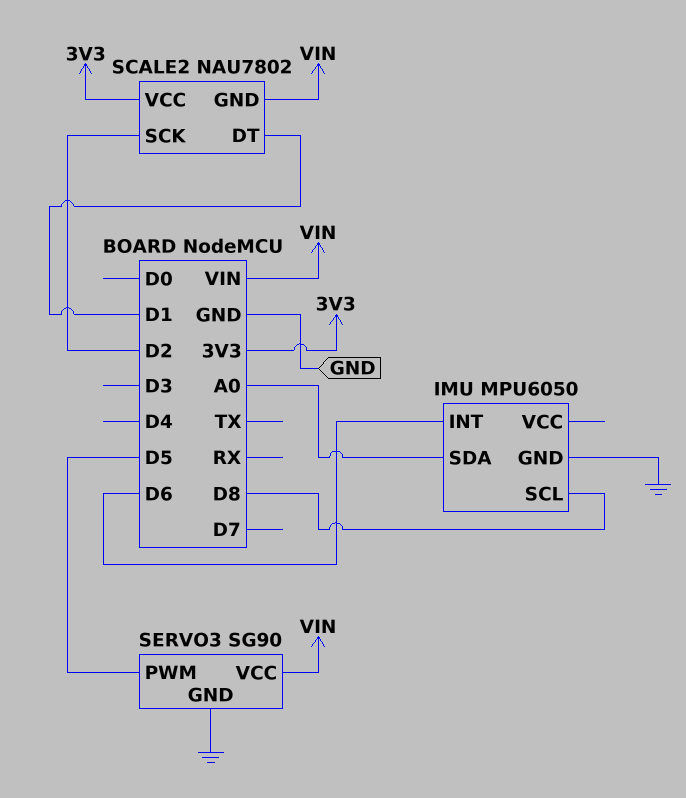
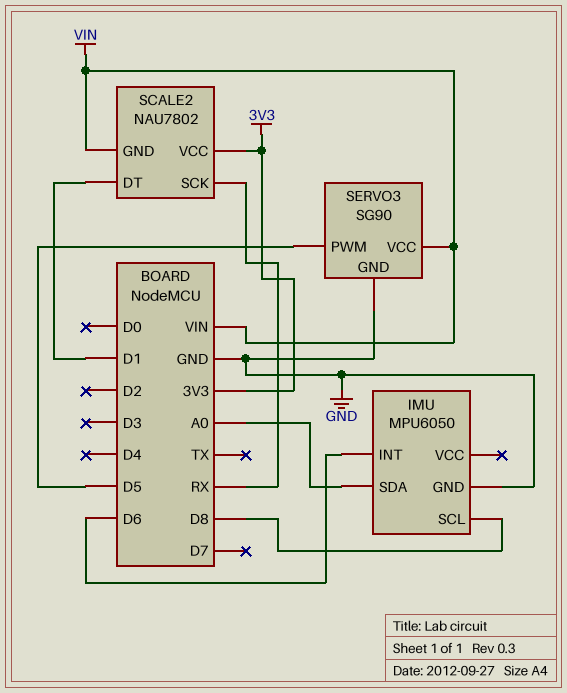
SCALE2 pin SCK: D2 -> RX

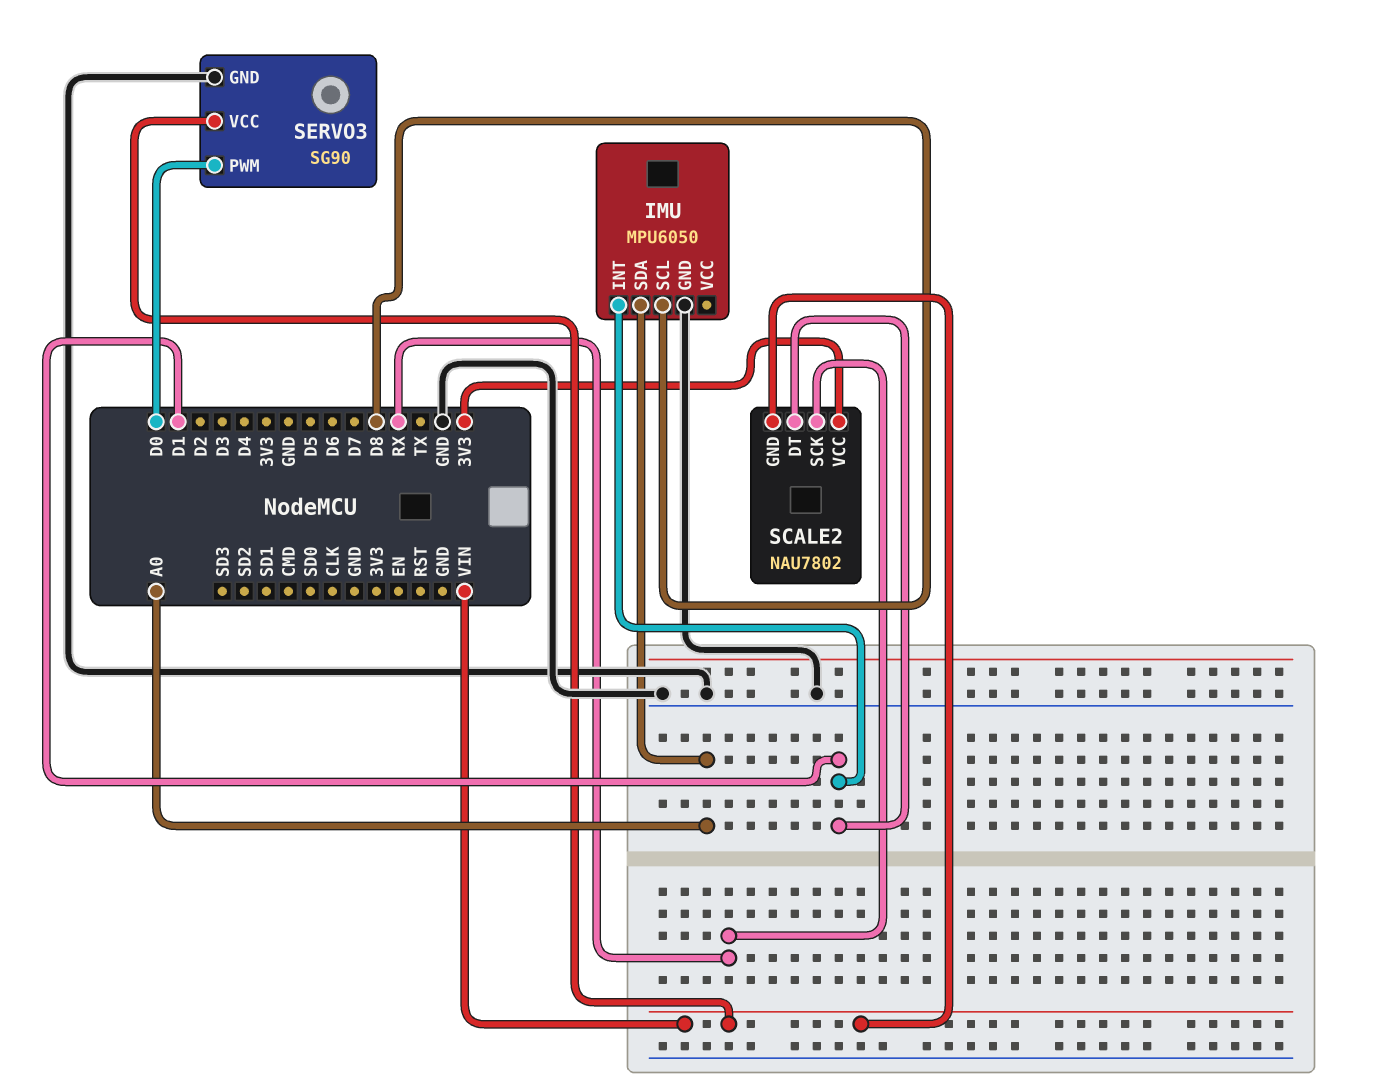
IMU pin INT: D6 -> D1
SERVO3 pin PWM: D5 -> D0

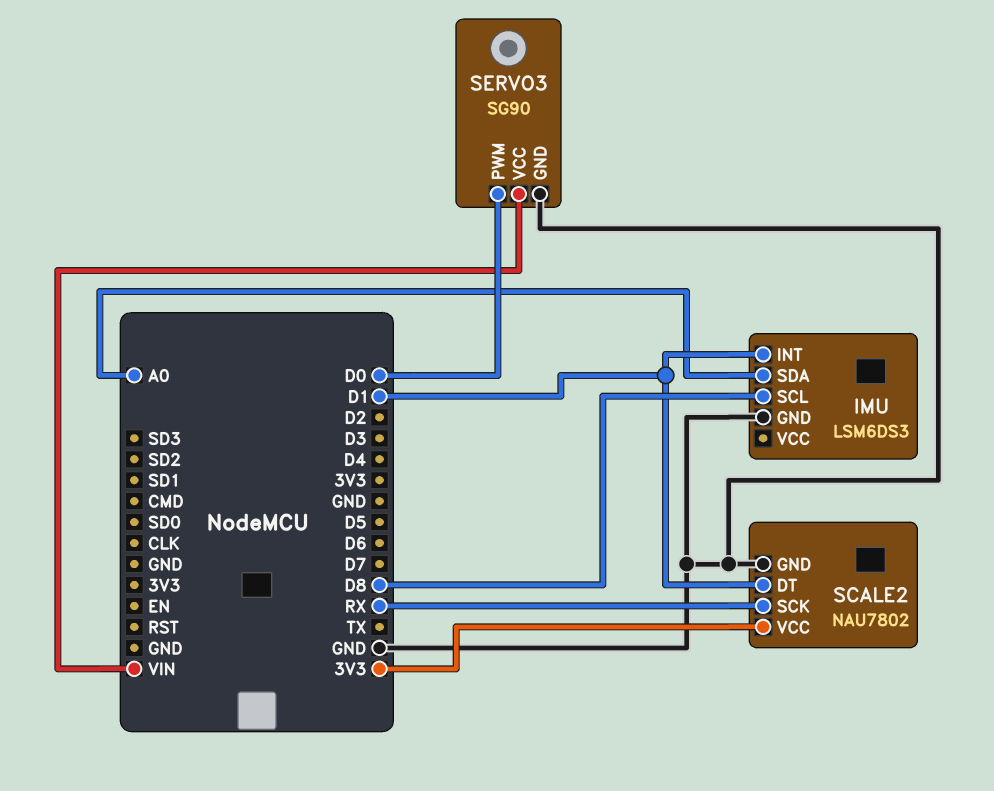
IMU: MPU6050 -> LSM6DS3
SCALE2 pin GND: VIN -> GND

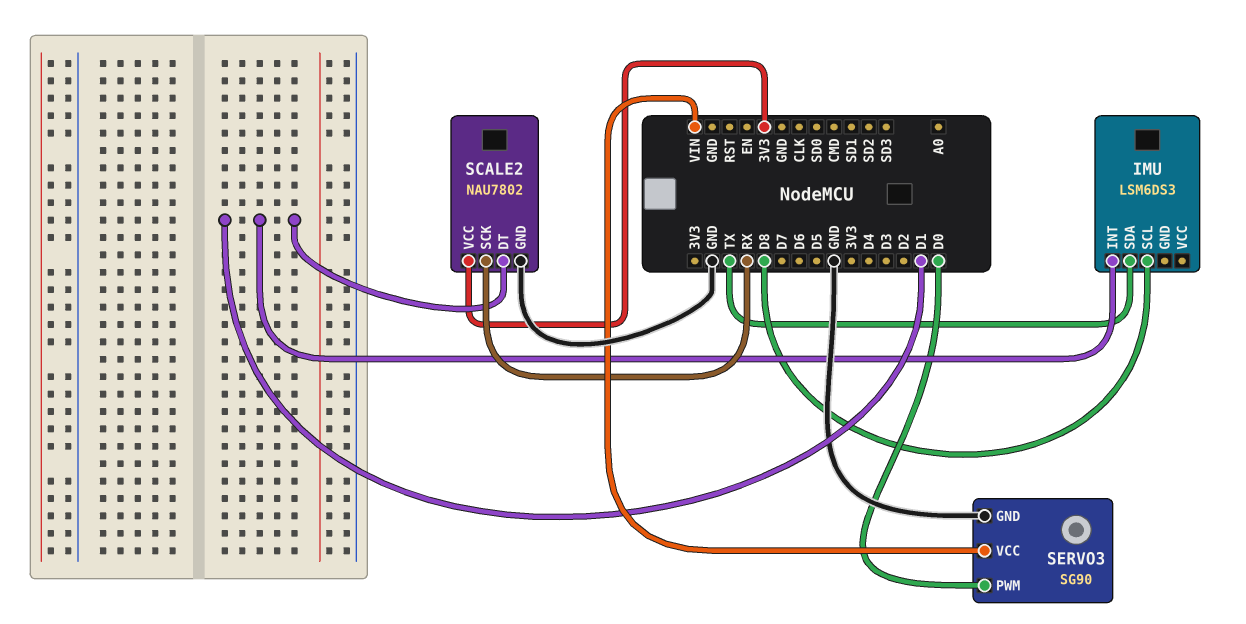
IMU pin GND: GND -> none
IMU pin SDA: A0 -> TX

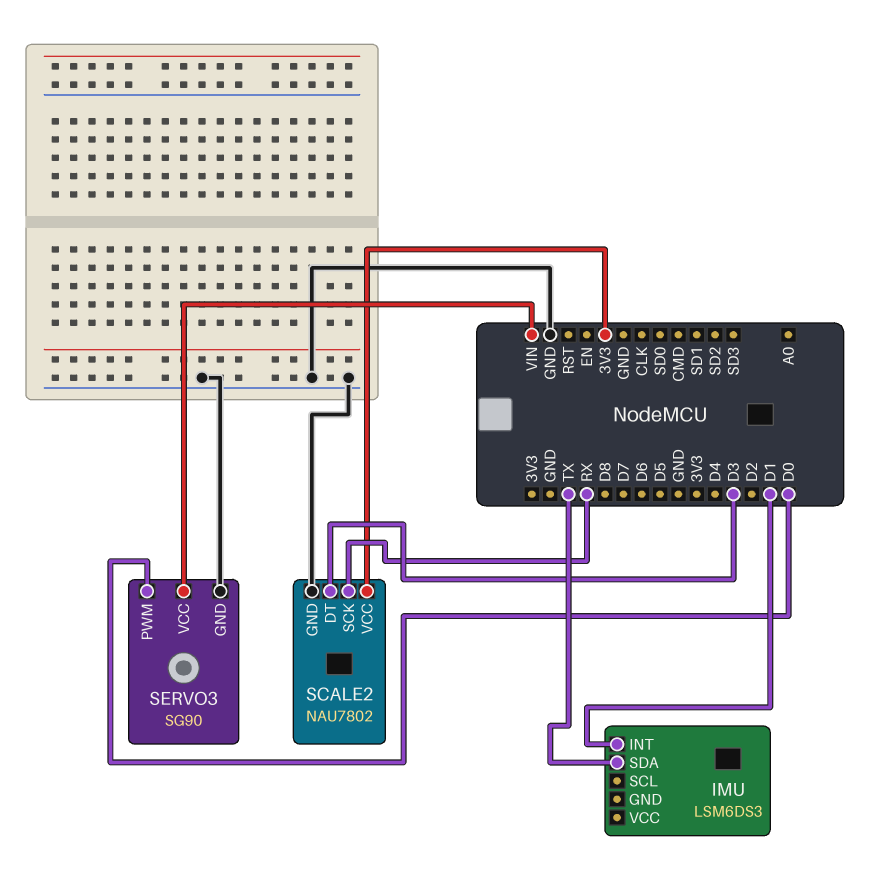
IMU pin SCL: D8 -> none
SCALE2 pin DT: D1 -> D3

